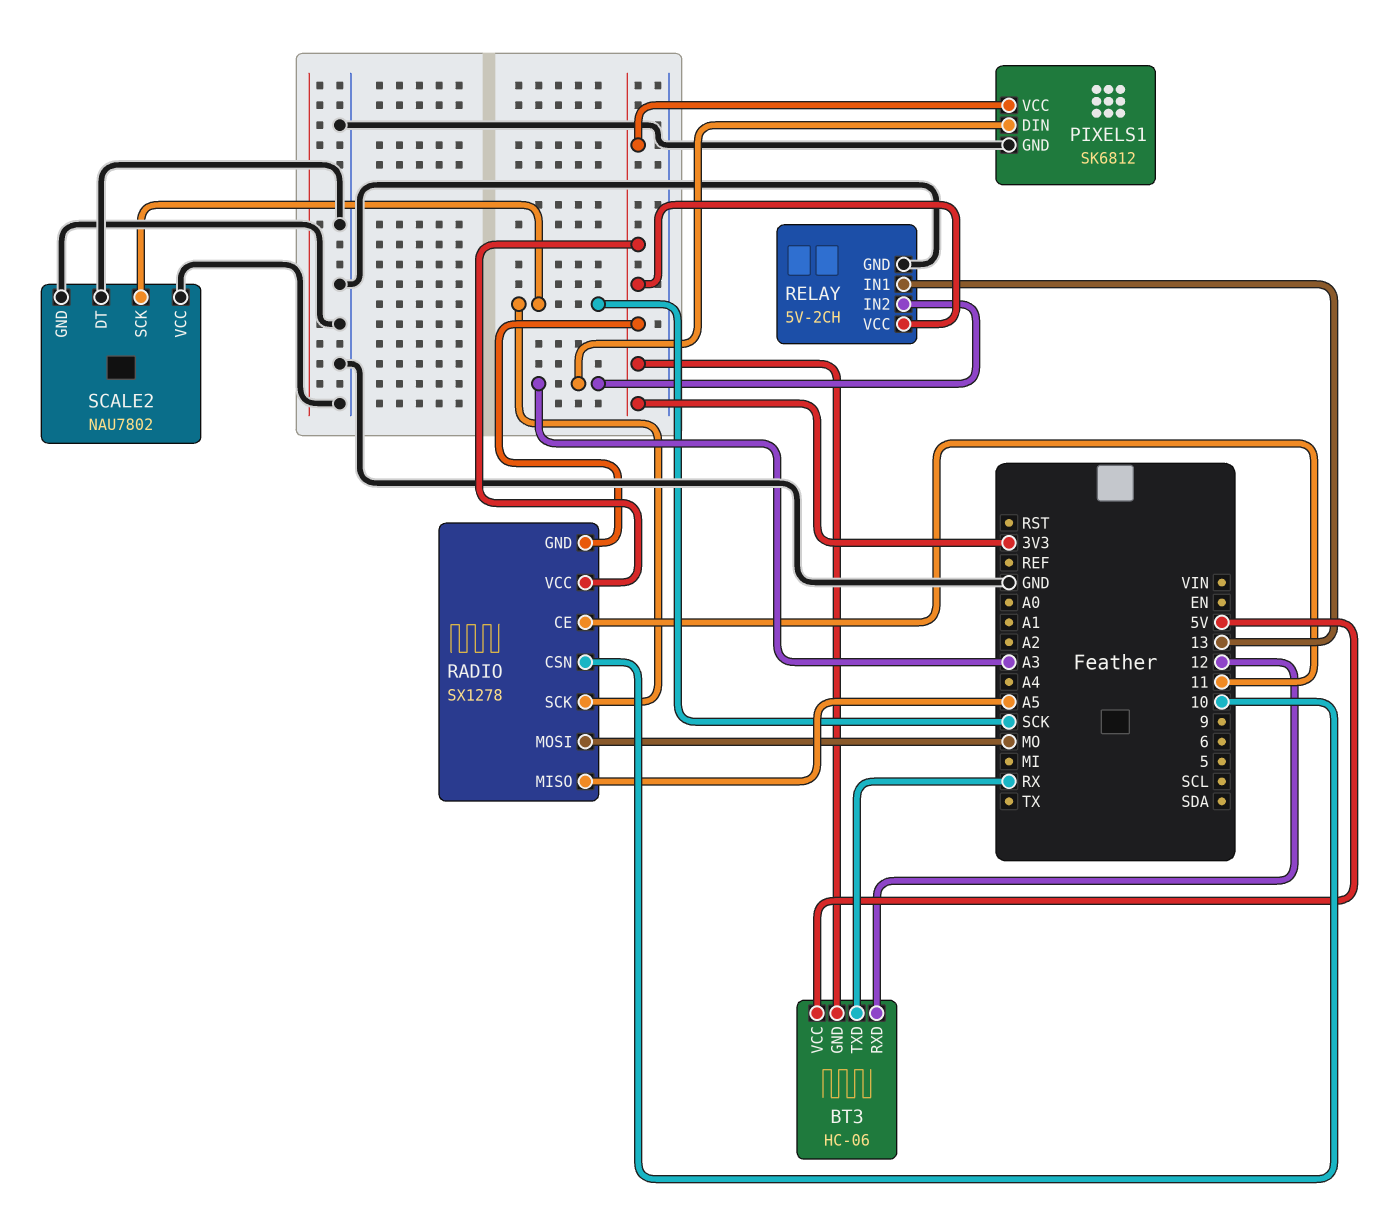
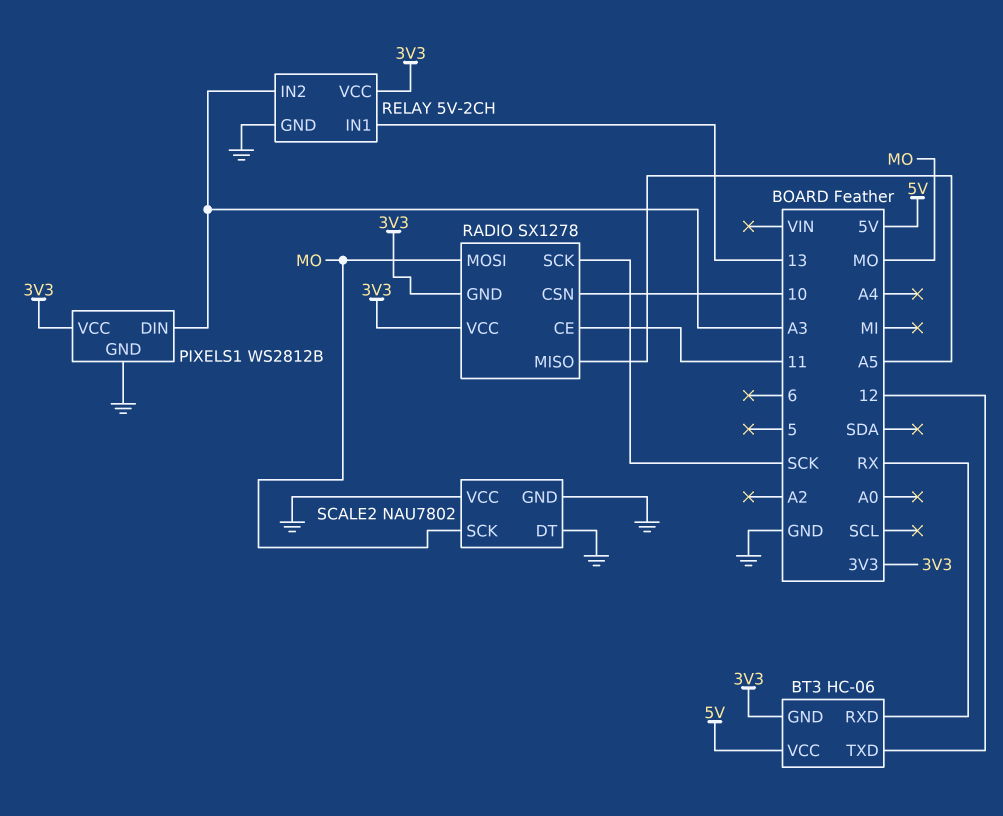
BT3 pin RXD: 12 -> RX
BT3 pin TXD: RX -> 12
PIXELS1: SK6812 -> WS2812B
SCALE2 pin SCK: SCK -> MO

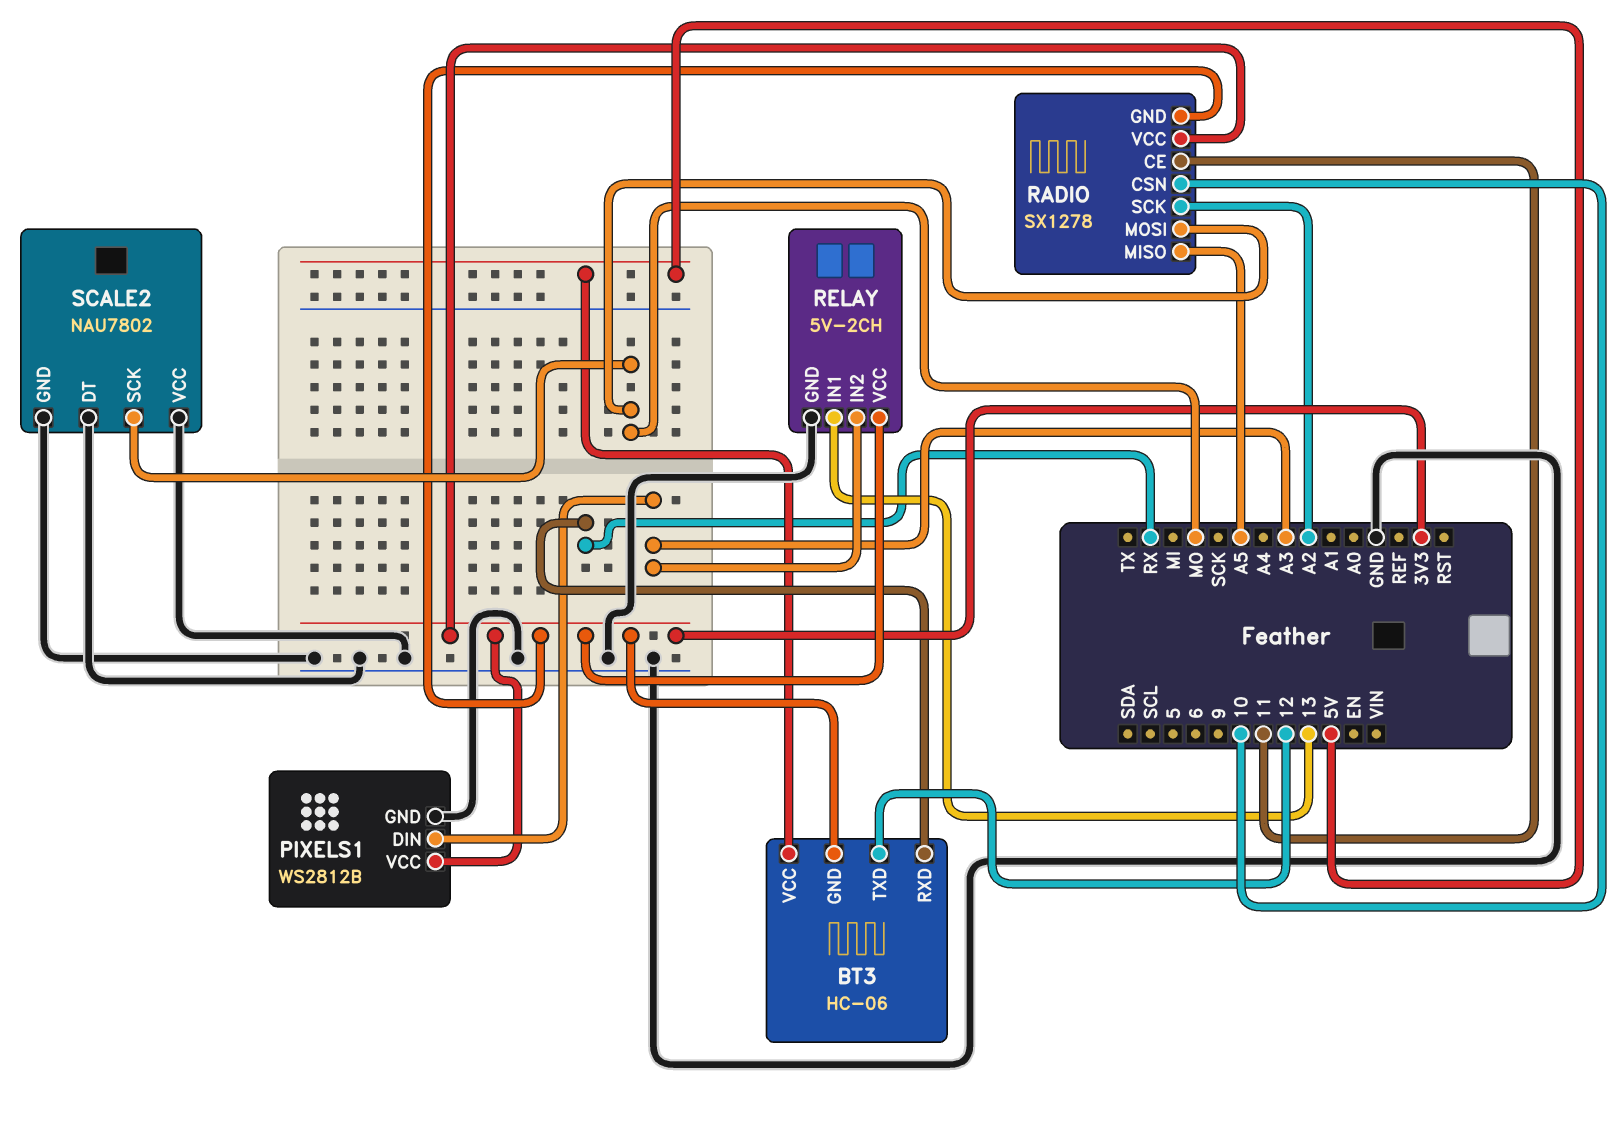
RADIO pin SCK: SCK -> A2

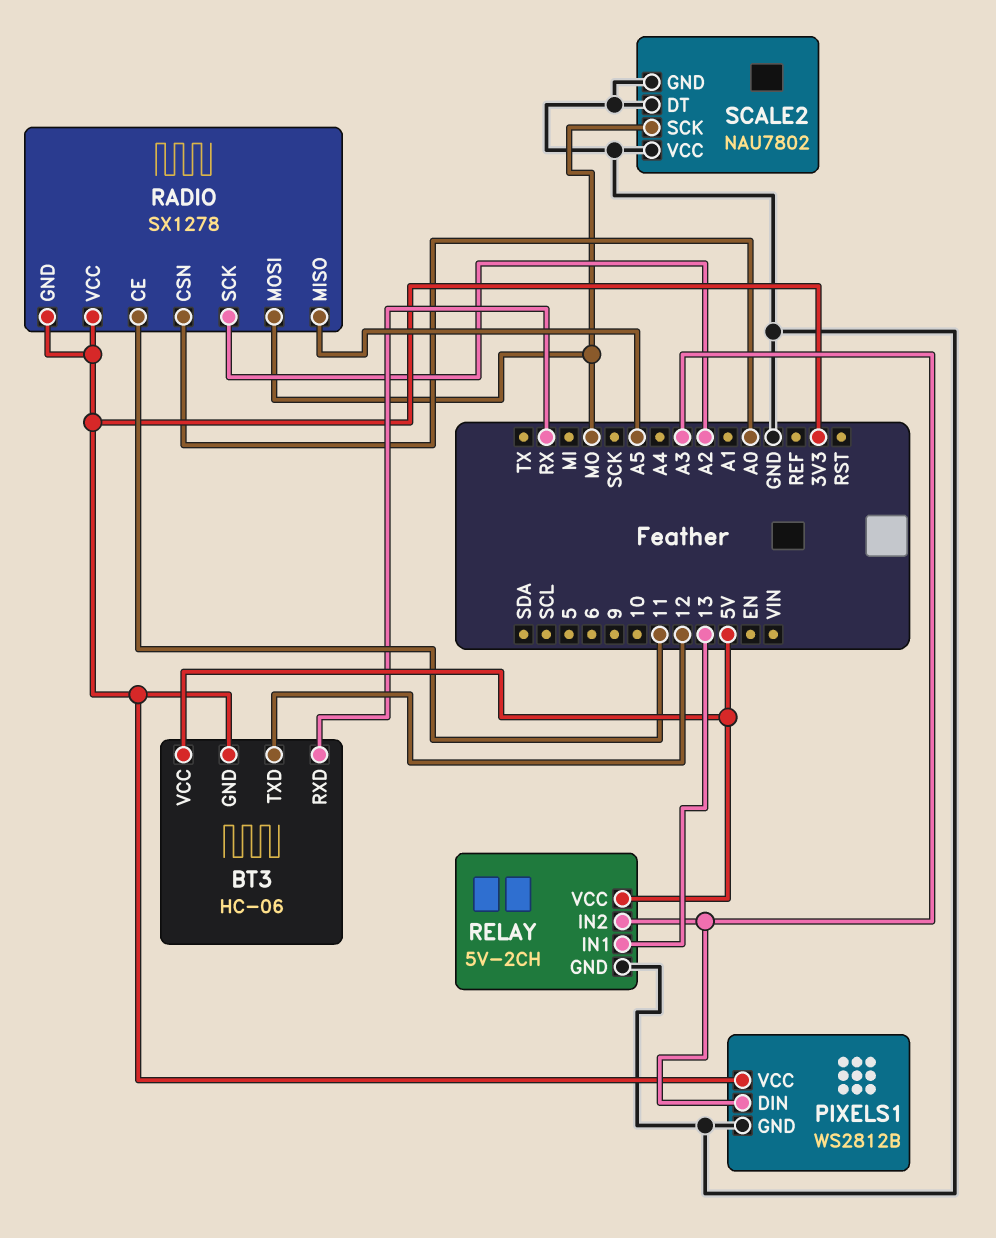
RADIO pin CSN: 10 -> A0
RELAY pin VCC: 3V3 -> 5V

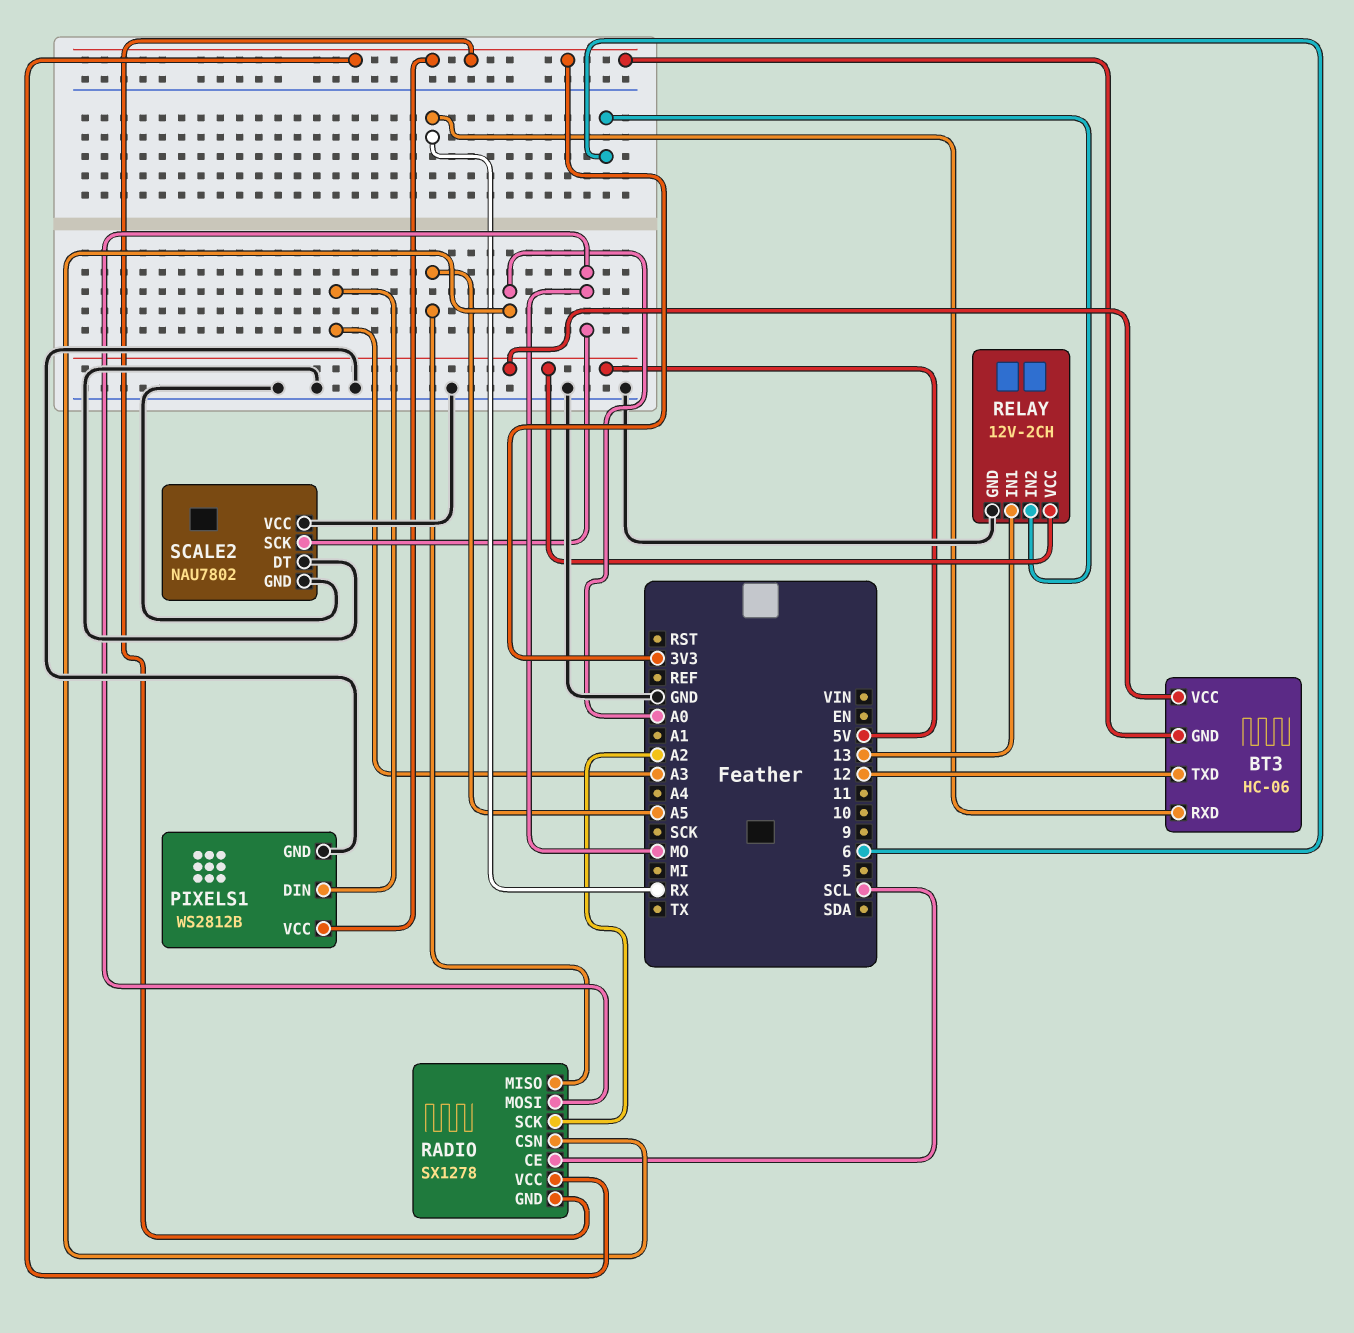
RADIO pin CE: 11 -> SCL
RELAY: 5V-2CH -> 12V-2CH
RELAY pin IN2: A3 -> 6

